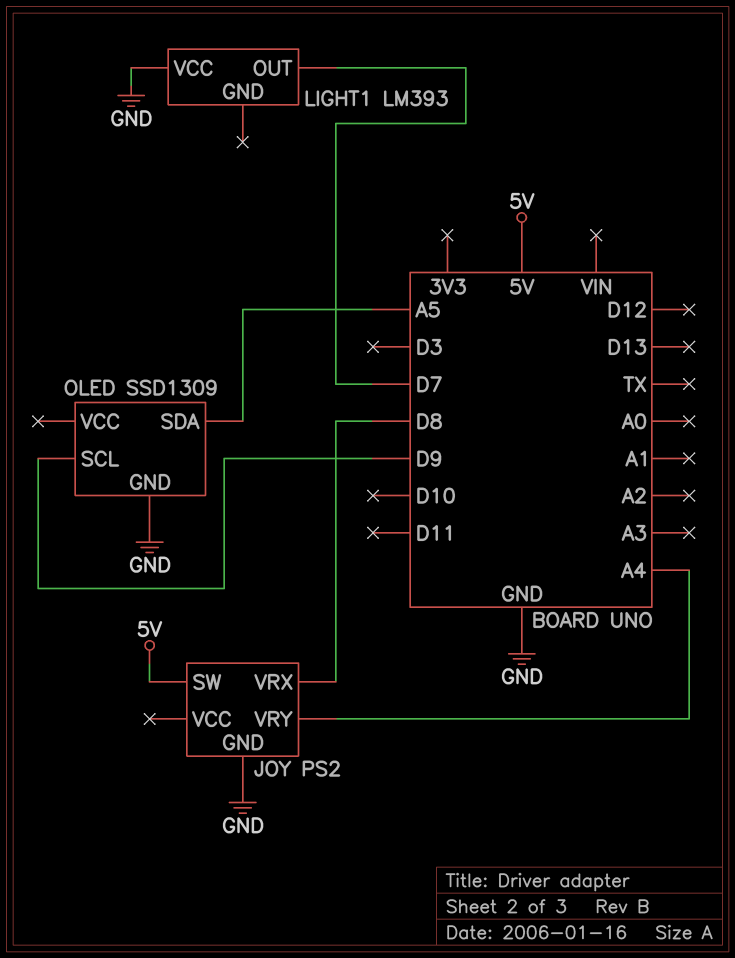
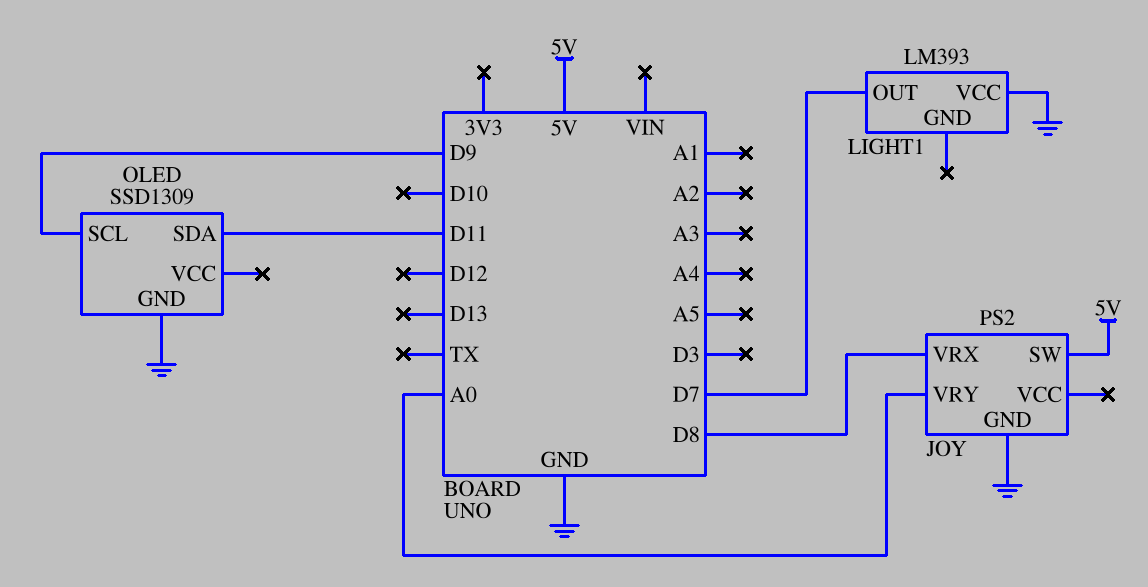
JOY pin VRY: A4 -> A0
OLED pin SDA: A5 -> D11

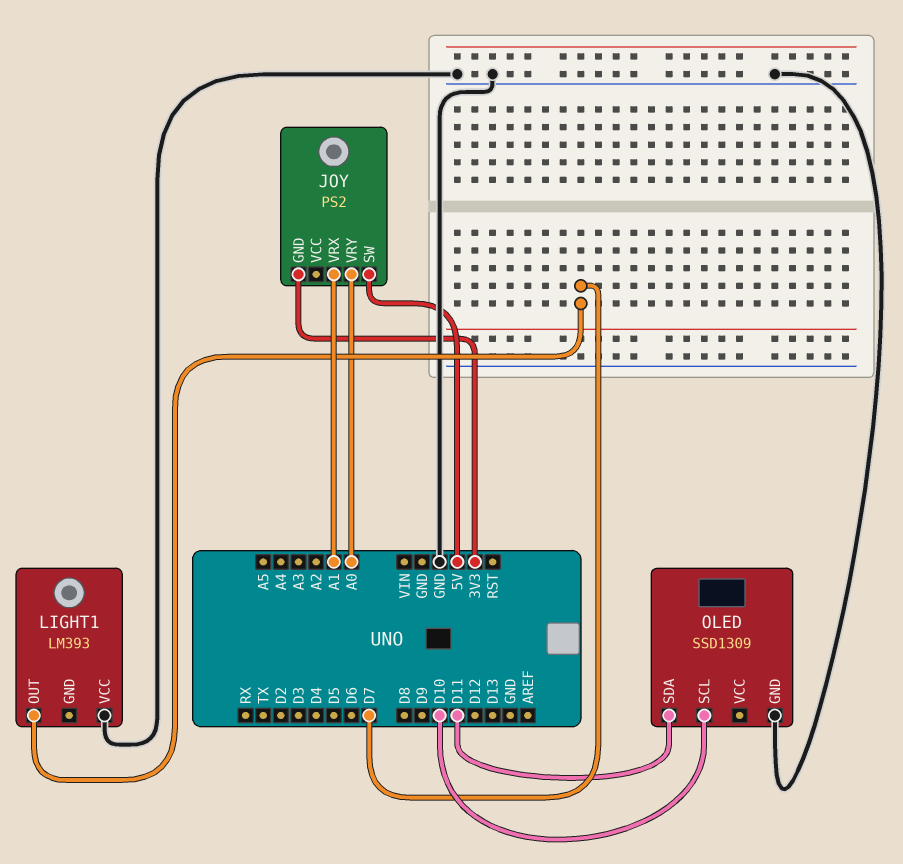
JOY pin GND: GND -> 3V3
JOY pin VRX: D8 -> A1
OLED pin SCL: D9 -> D10

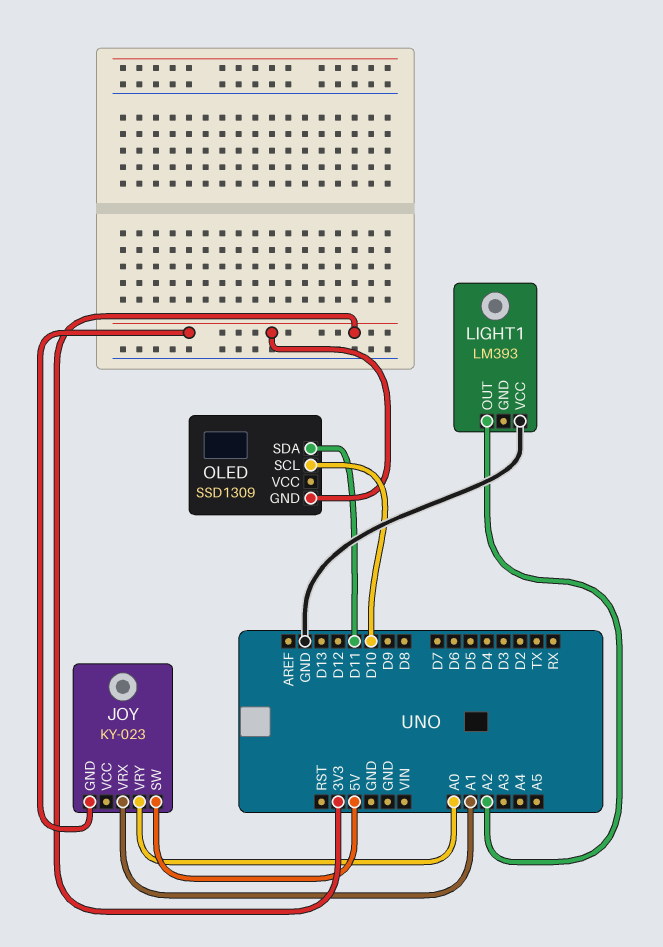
JOY: PS2 -> KY-023
LIGHT1 pin OUT: D7 -> A2
OLED pin GND: GND -> 3V3

